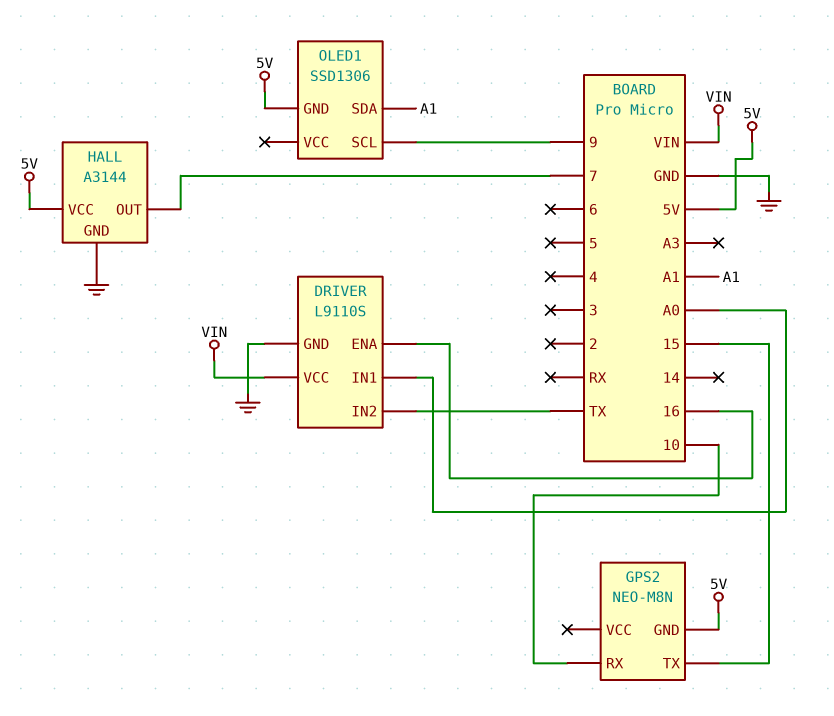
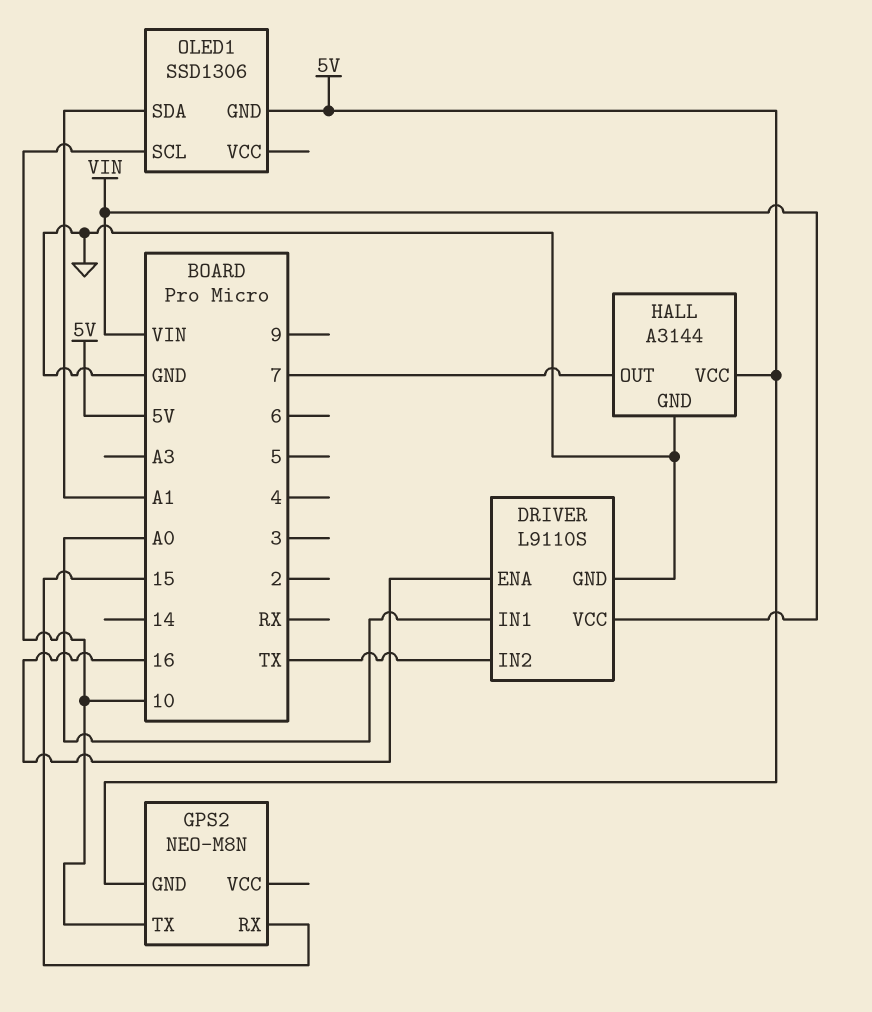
GPS2 pin RX: 10 -> 15
GPS2 pin TX: 15 -> 10
OLED1 pin SCL: 9 -> 10

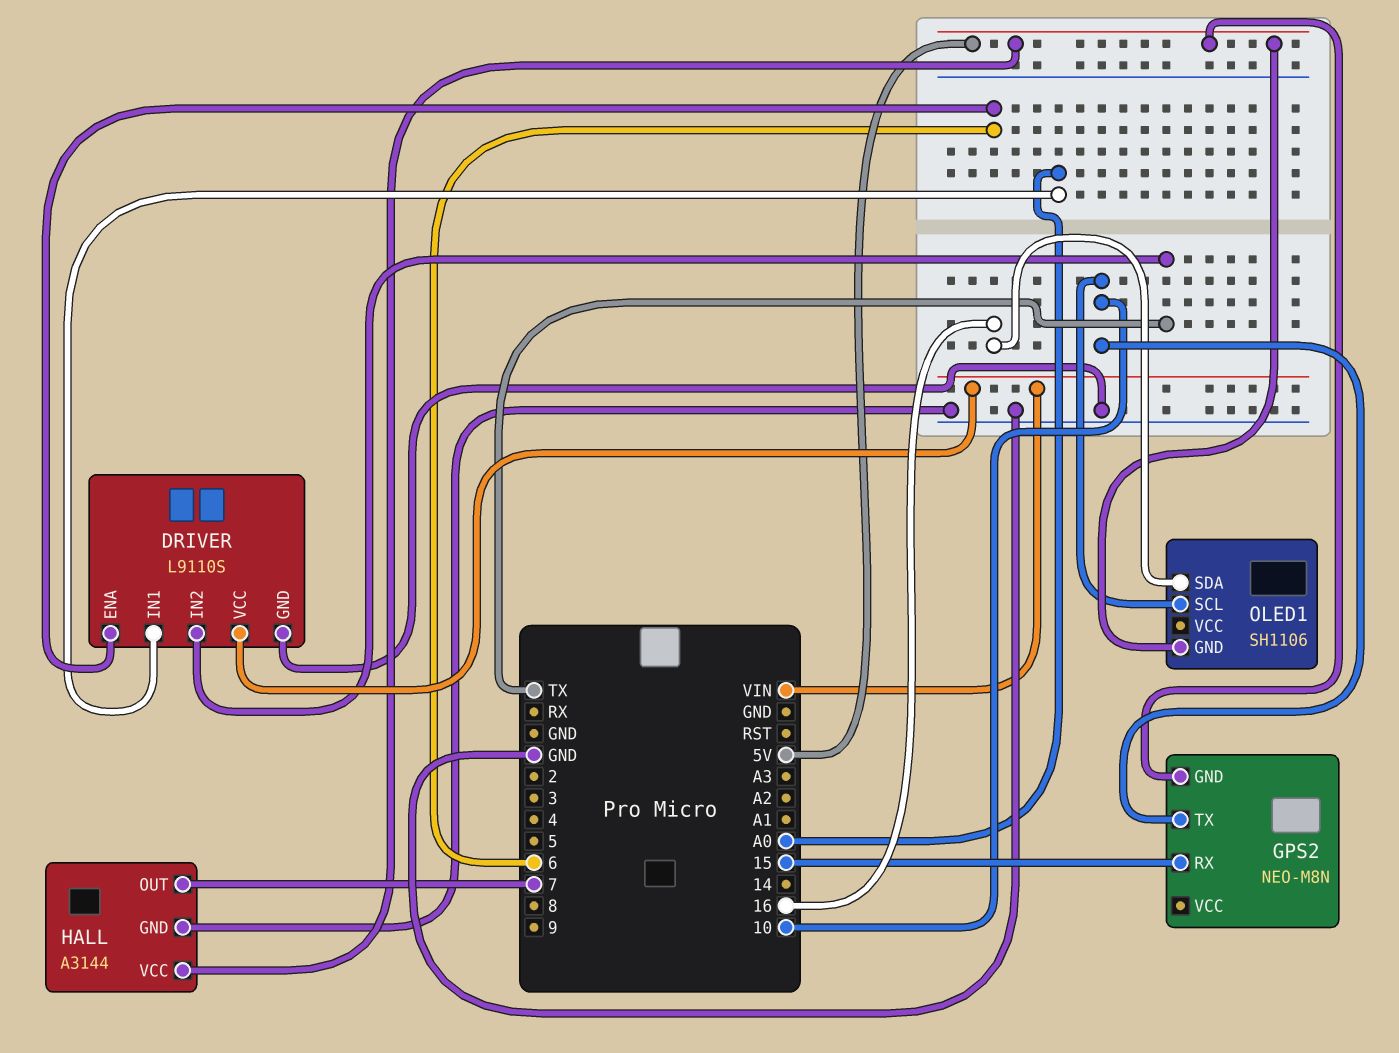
DRIVER pin ENA: 16 -> 6
OLED1: SSD1306 -> SH1106
OLED1 pin SDA: A1 -> 16

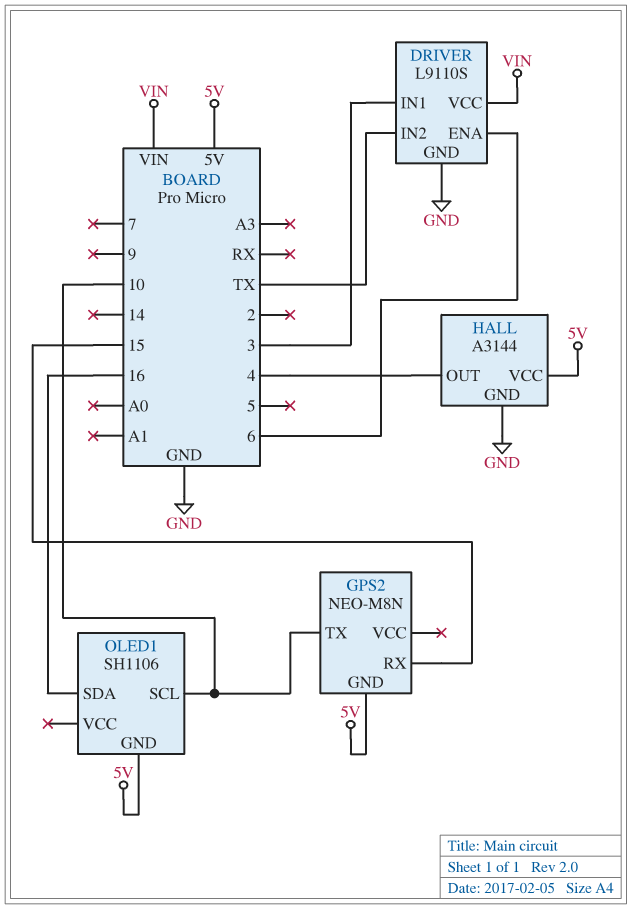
DRIVER pin IN1: A0 -> 3
HALL pin OUT: 7 -> 4

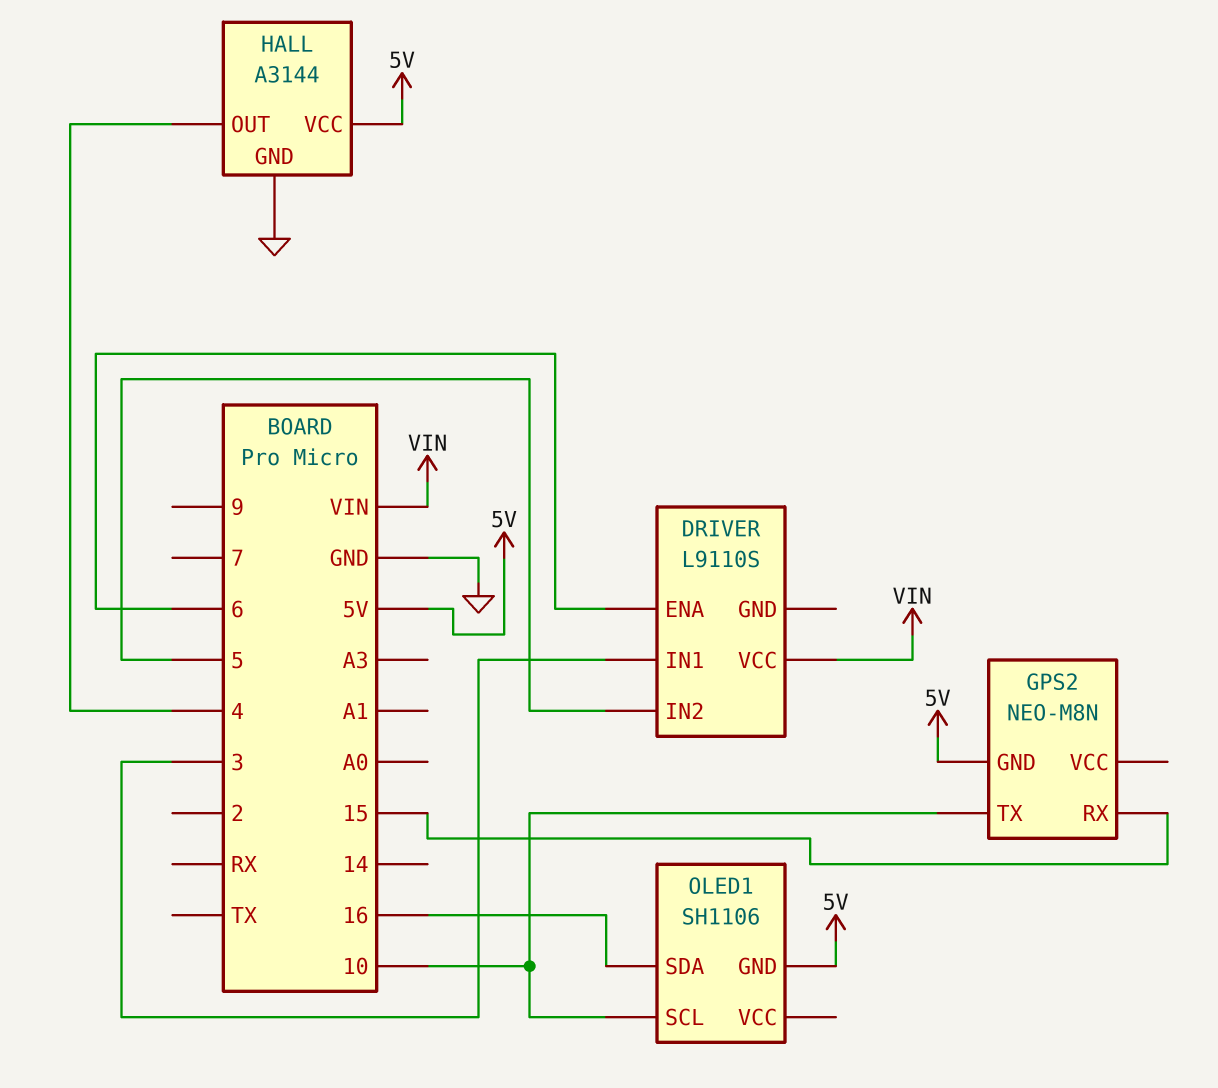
DRIVER pin GND: GND -> none
DRIVER pin IN2: TX -> 5

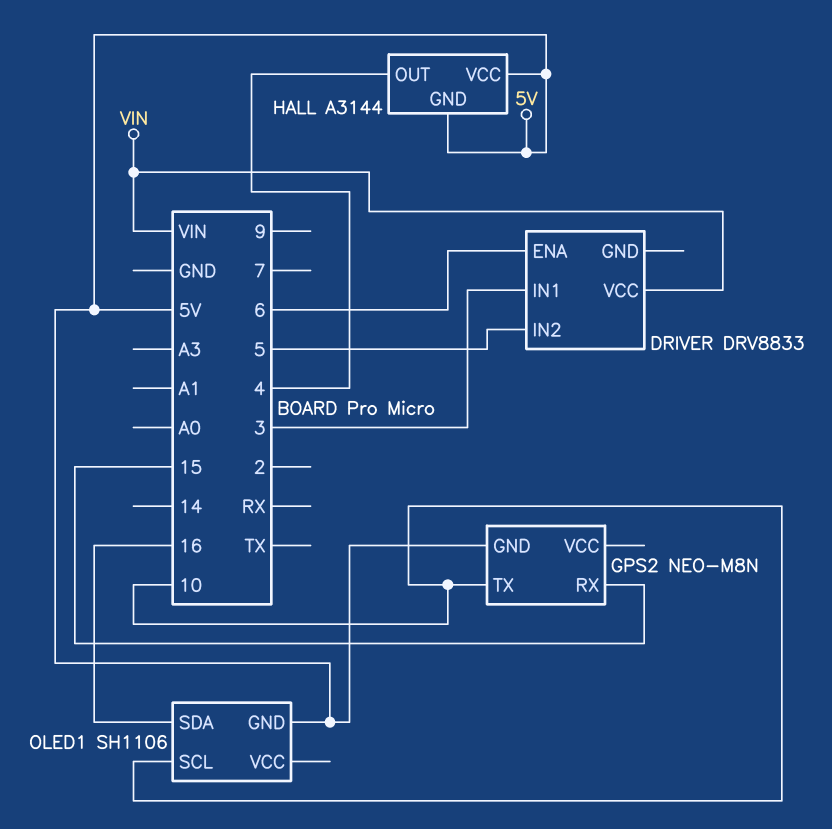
DRIVER: L9110S -> DRV8833
HALL pin GND: GND -> 5V

